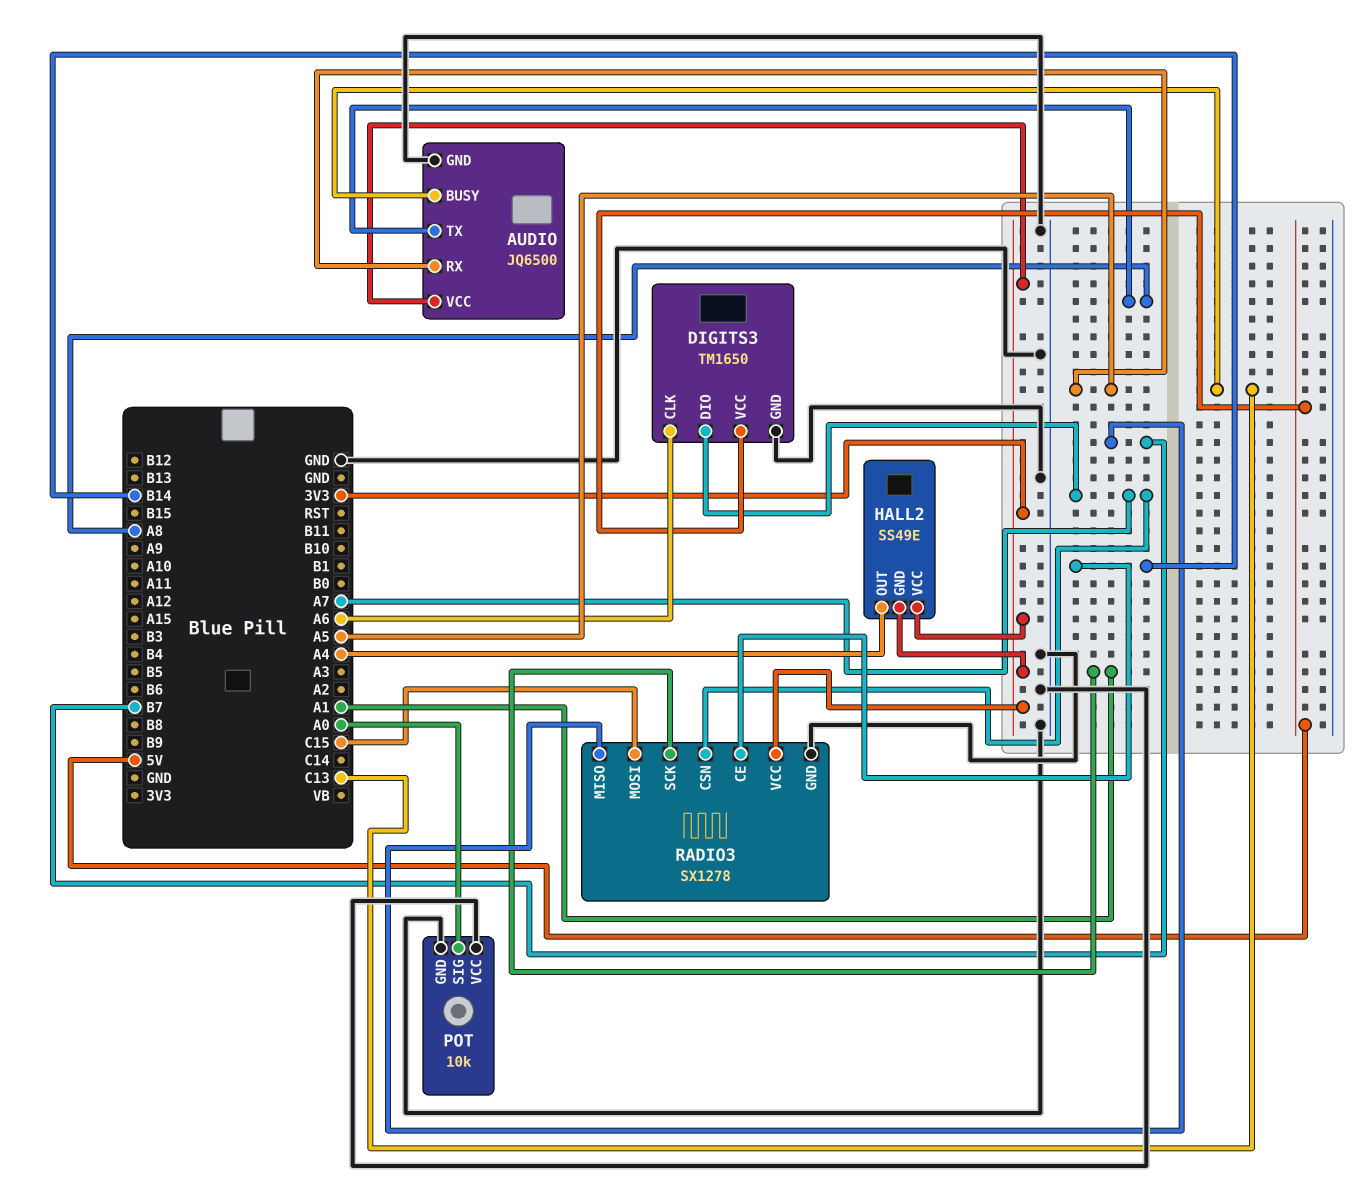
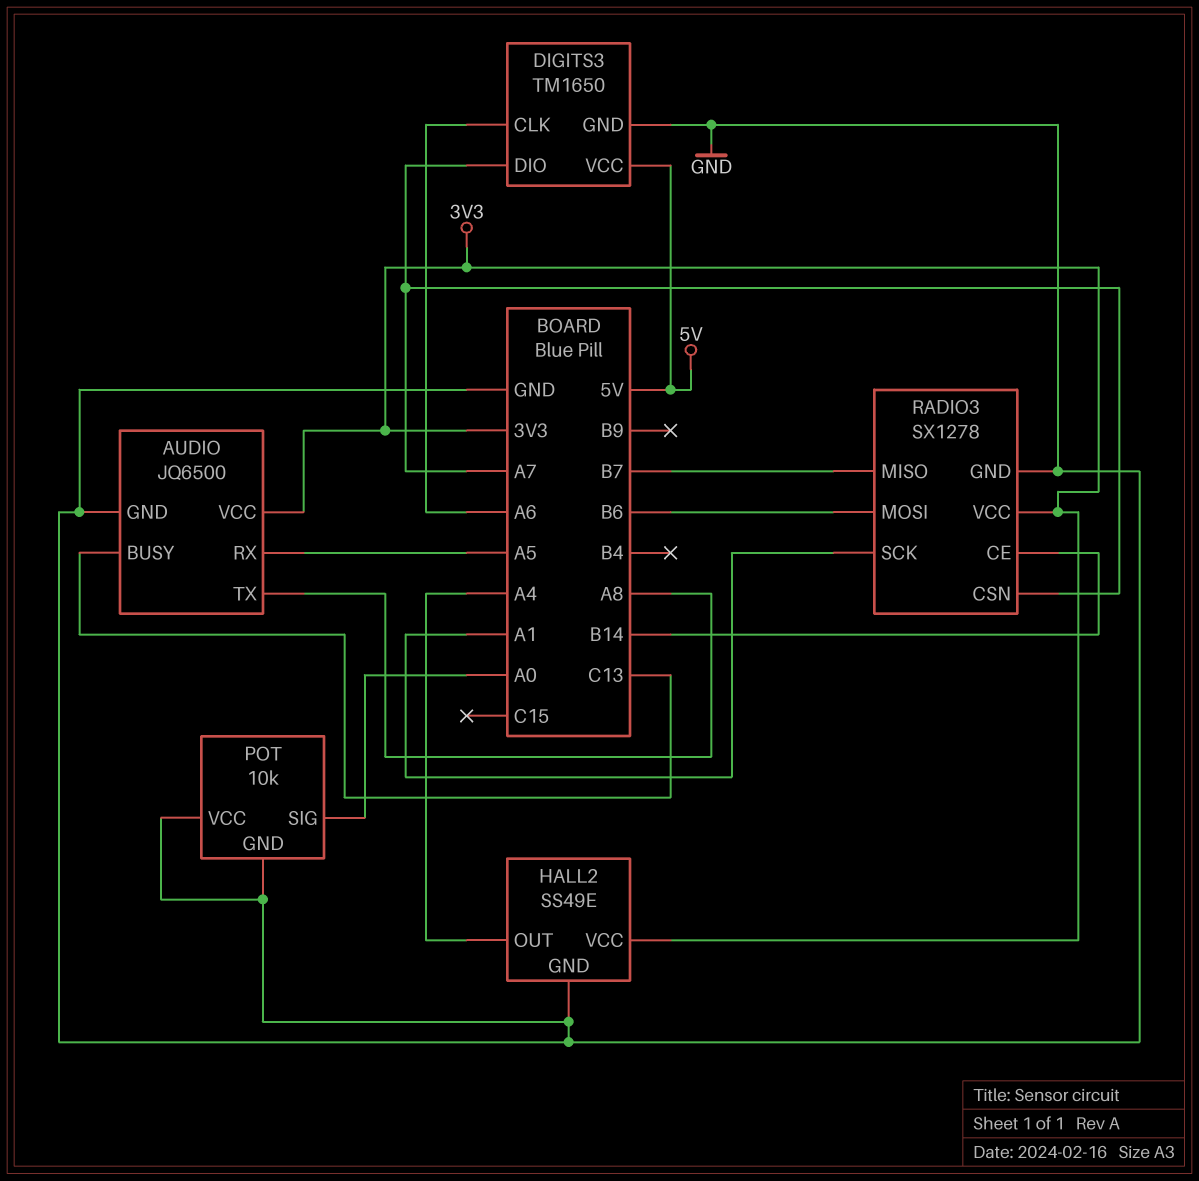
HALL2 pin GND: 3V3 -> GND
RADIO3 pin MOSI: C15 -> B6

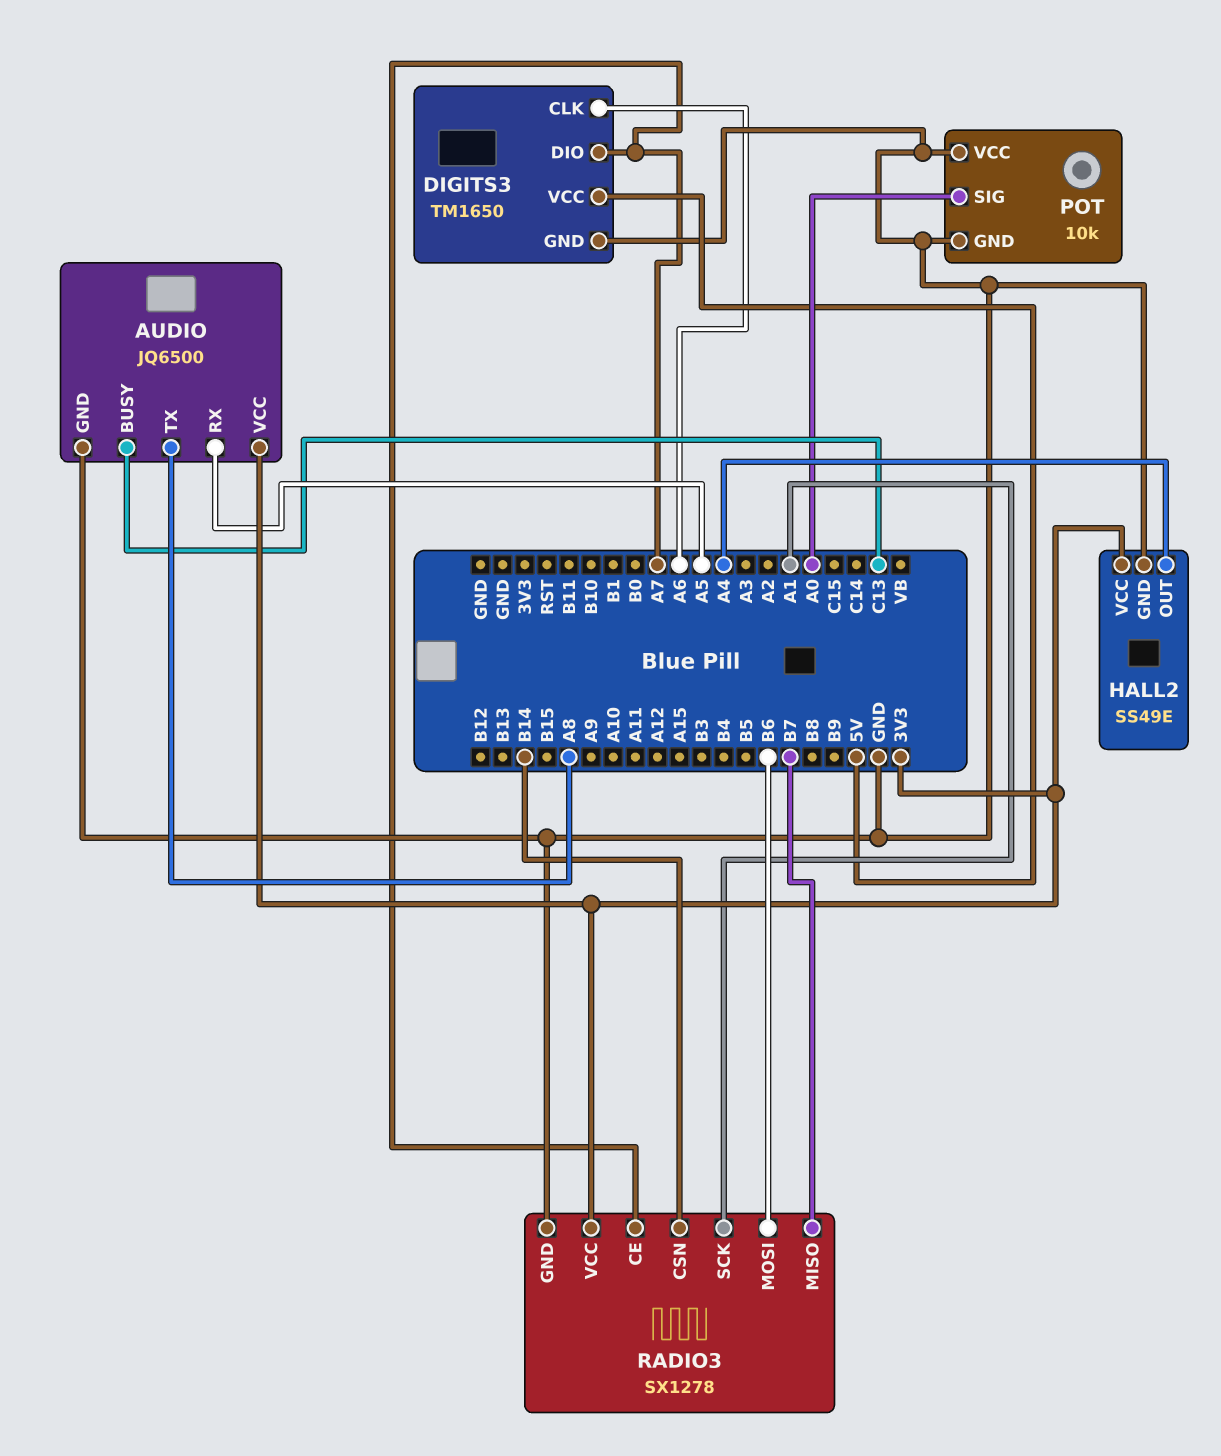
RADIO3 pin CE: B14 -> A7
RADIO3 pin CSN: A7 -> B14

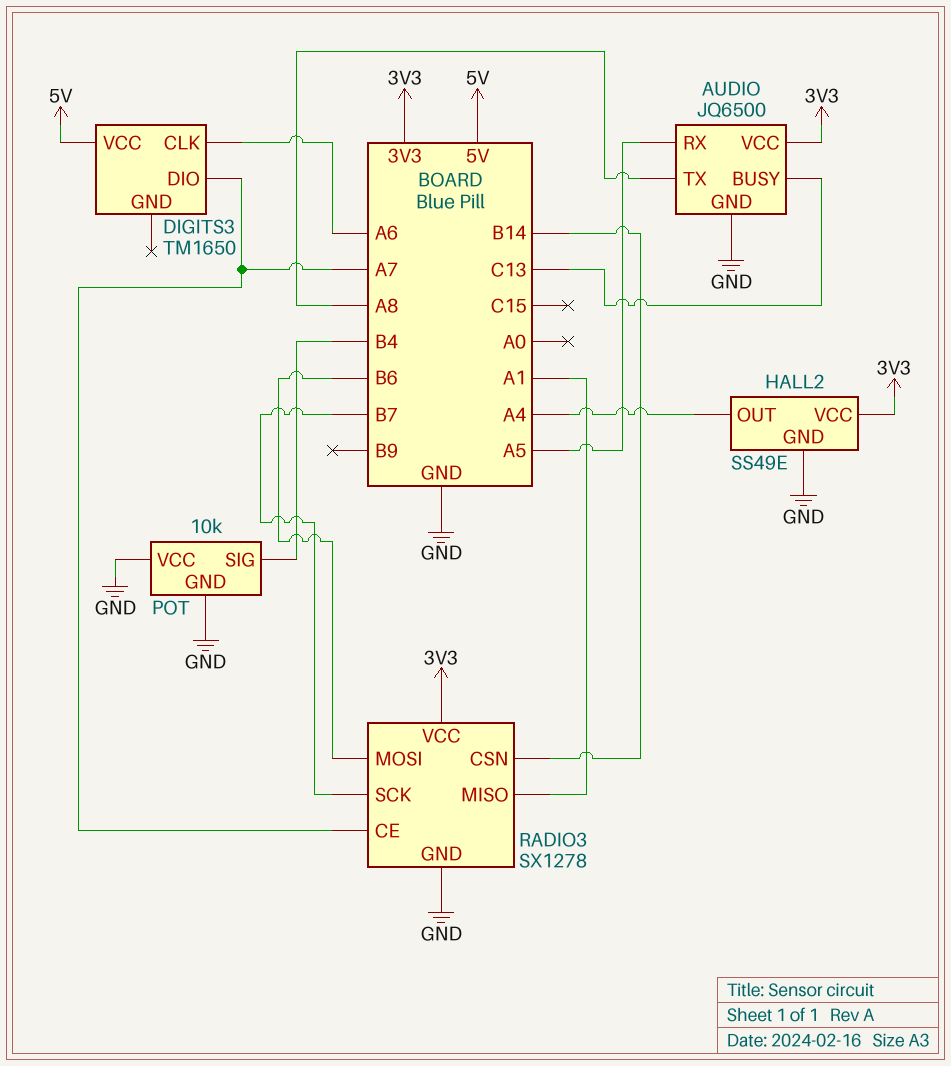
DIGITS3 pin GND: GND -> none
POT pin SIG: A0 -> B4
RADIO3 pin MISO: B7 -> A1
RADIO3 pin SCK: A1 -> B7

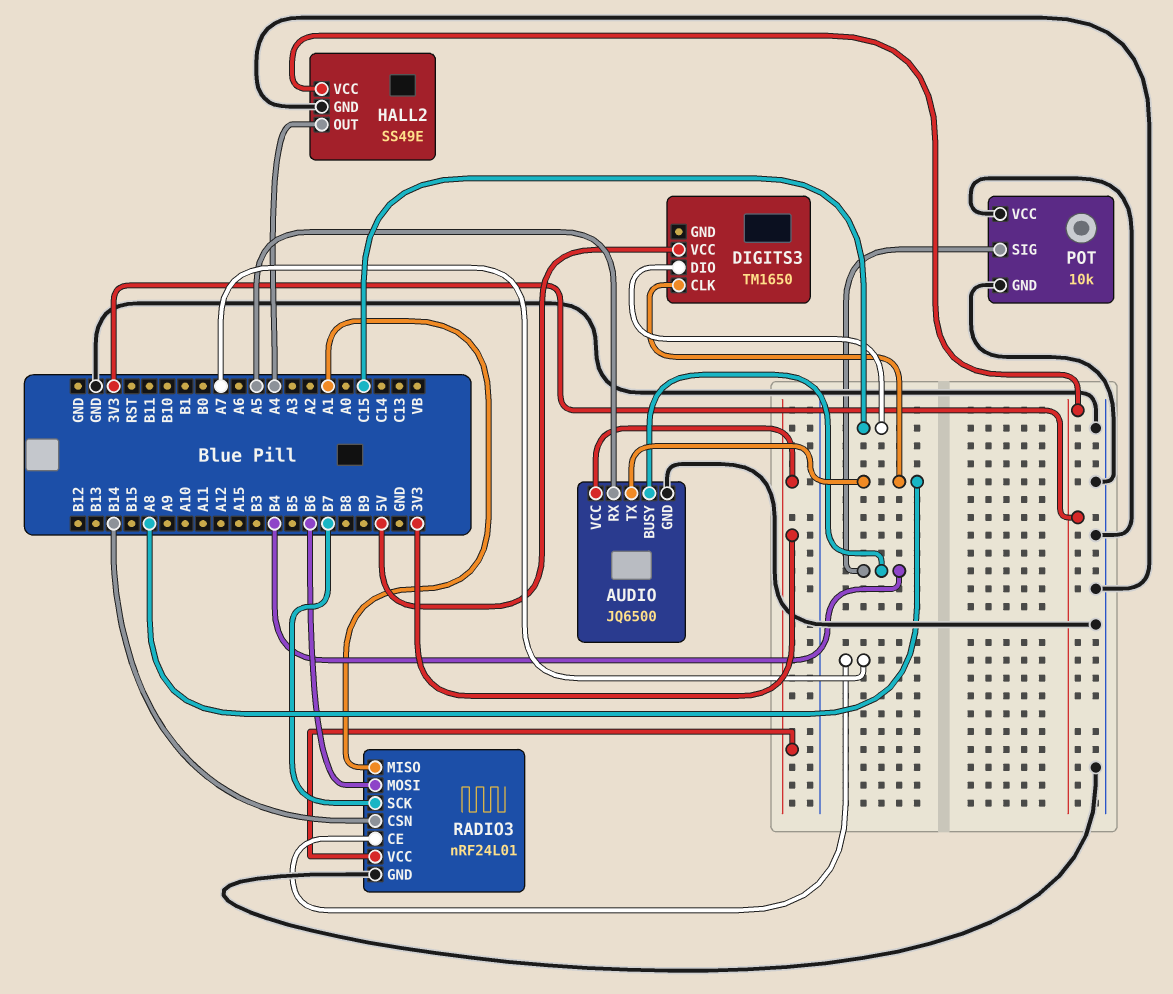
AUDIO pin BUSY: C13 -> B4
DIGITS3 pin CLK: A6 -> A8
DIGITS3 pin DIO: A7 -> C15
RADIO3: SX1278 -> nRF24L01

